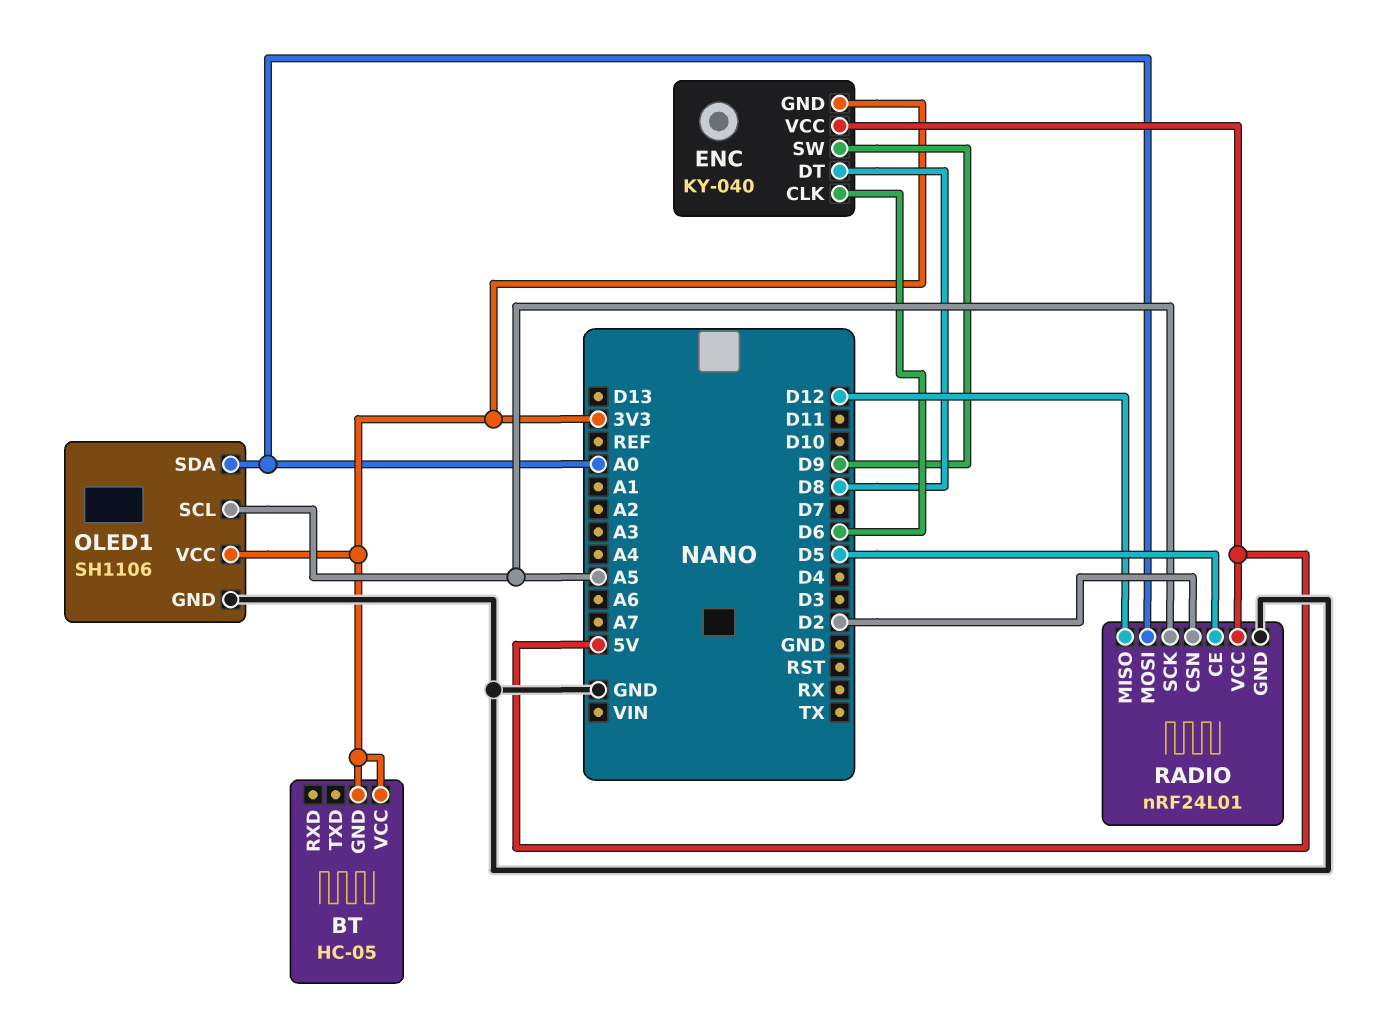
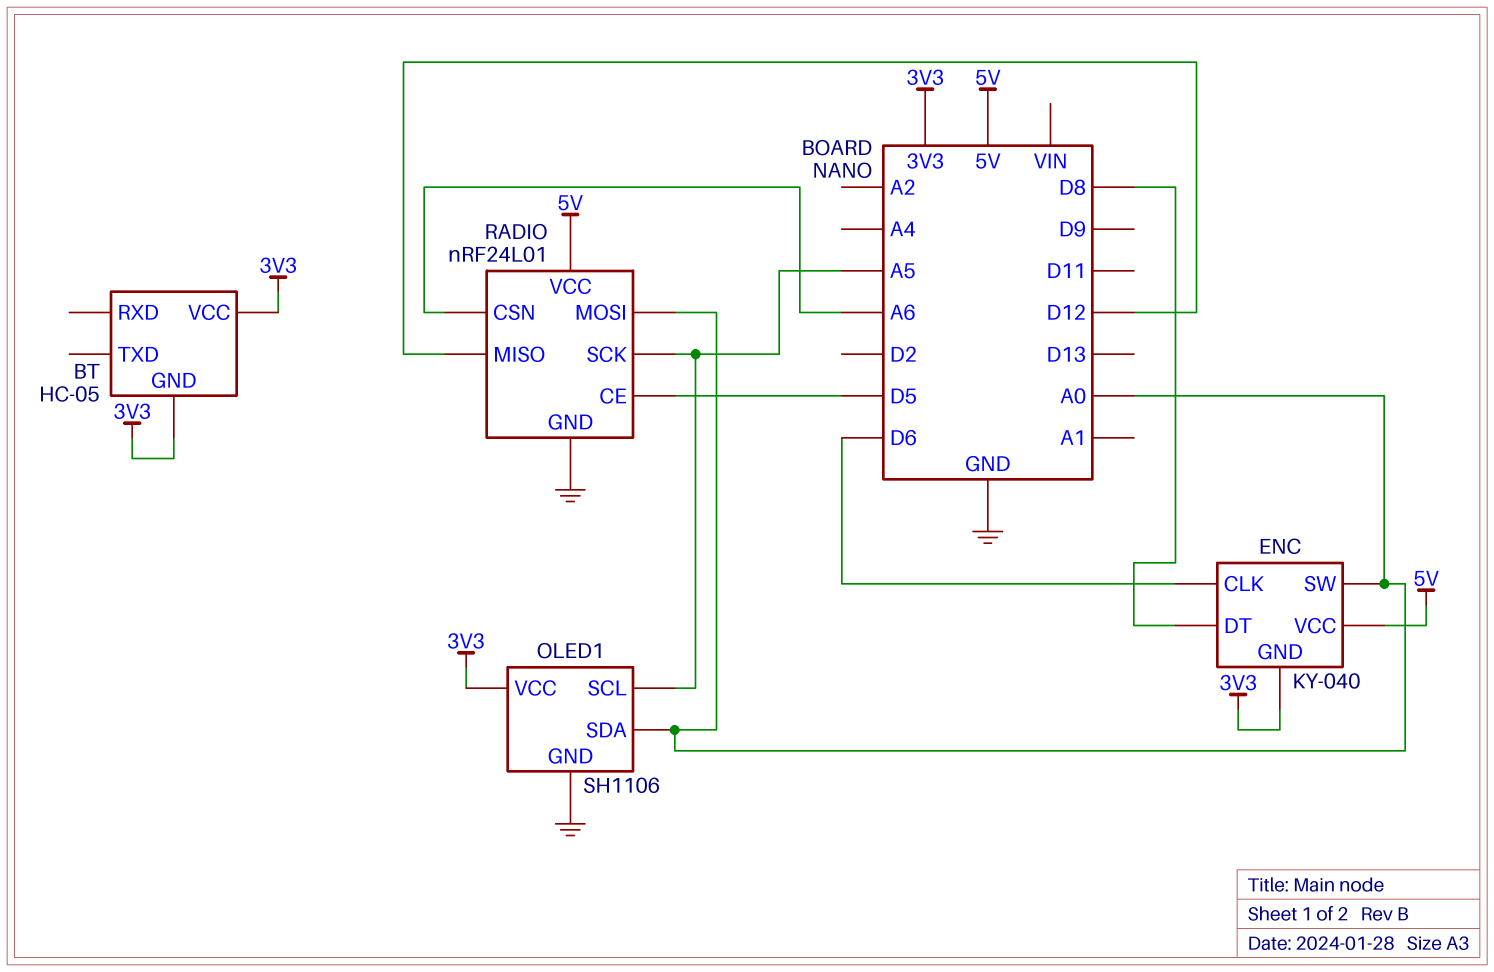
ENC pin SW: D9 -> A0
RADIO pin CSN: D2 -> A6

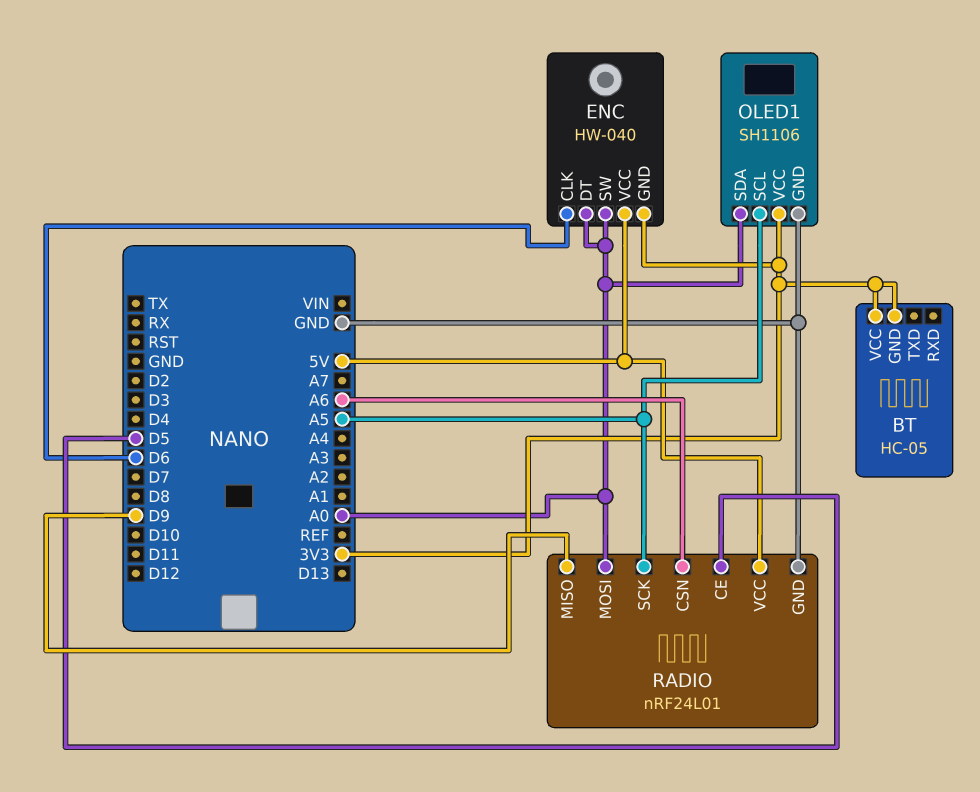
ENC: KY-040 -> HW-040
ENC pin DT: D8 -> A0
RADIO pin MISO: D12 -> D9

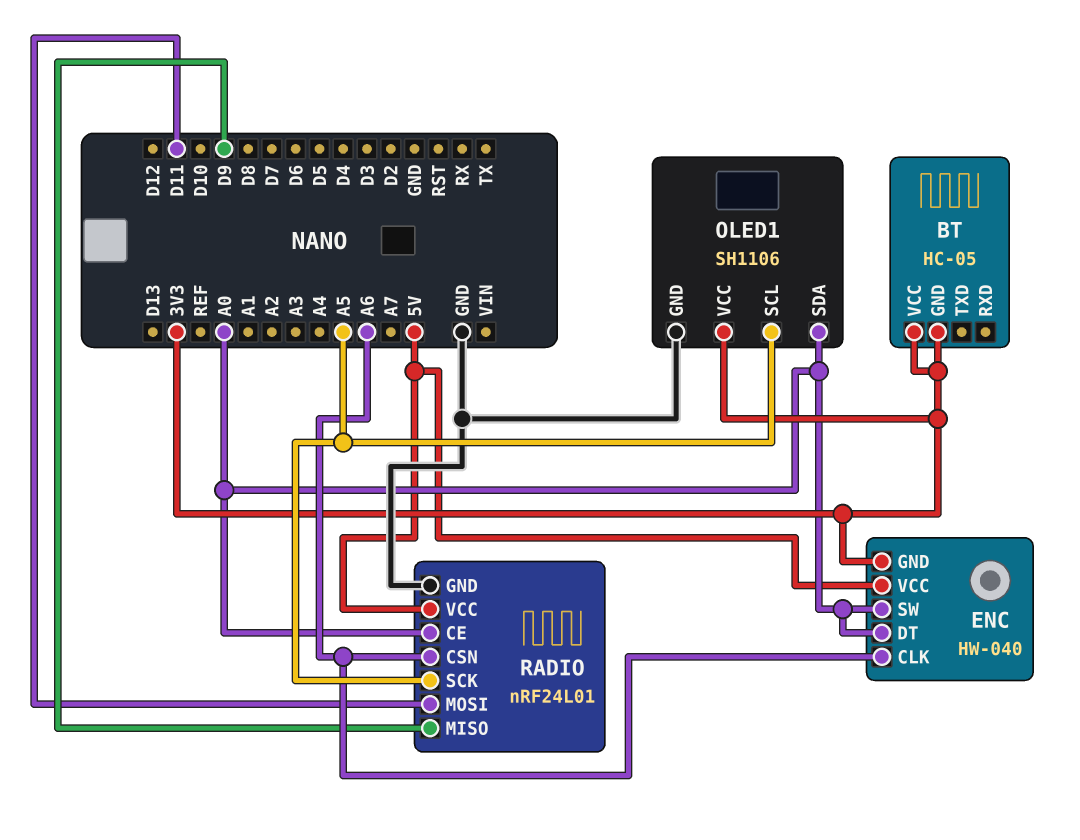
ENC pin CLK: D6 -> A6
RADIO pin CE: D5 -> A0
RADIO pin MOSI: A0 -> D11

